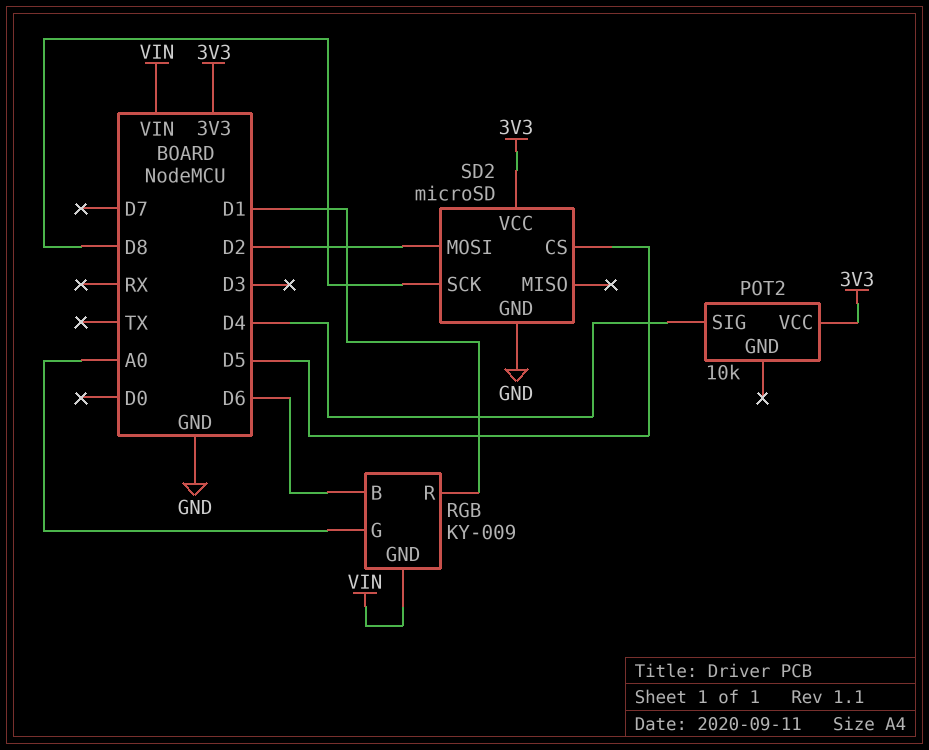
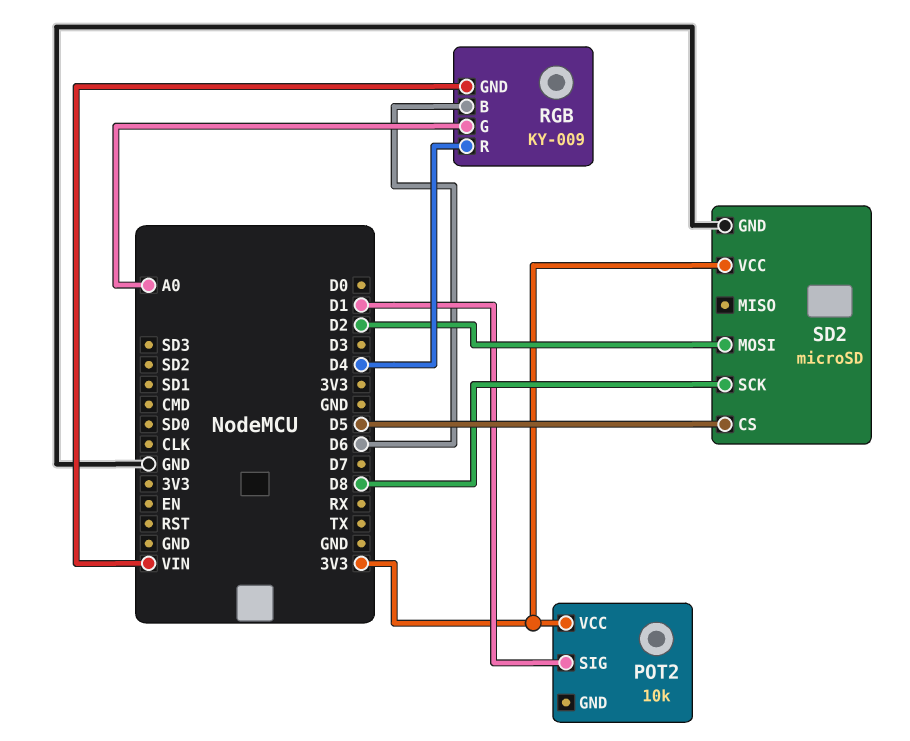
POT2 pin SIG: D4 -> D1
RGB pin R: D1 -> D4

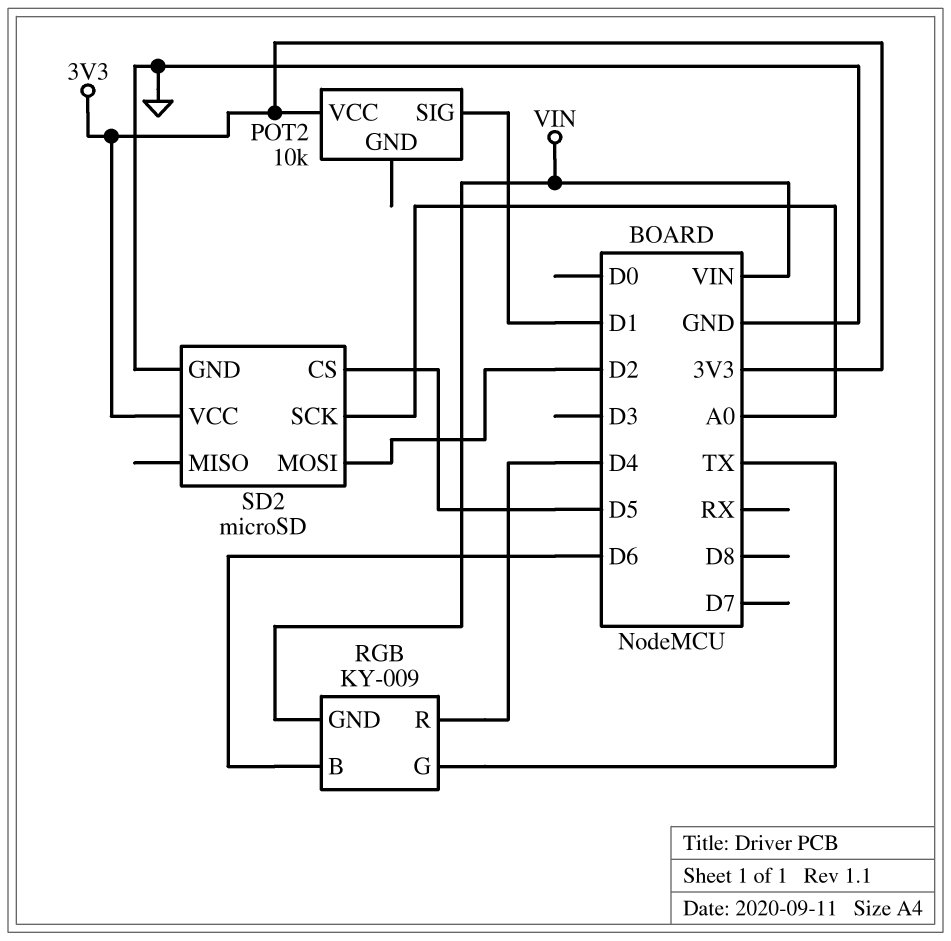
RGB pin G: A0 -> TX
SD2 pin SCK: D8 -> A0

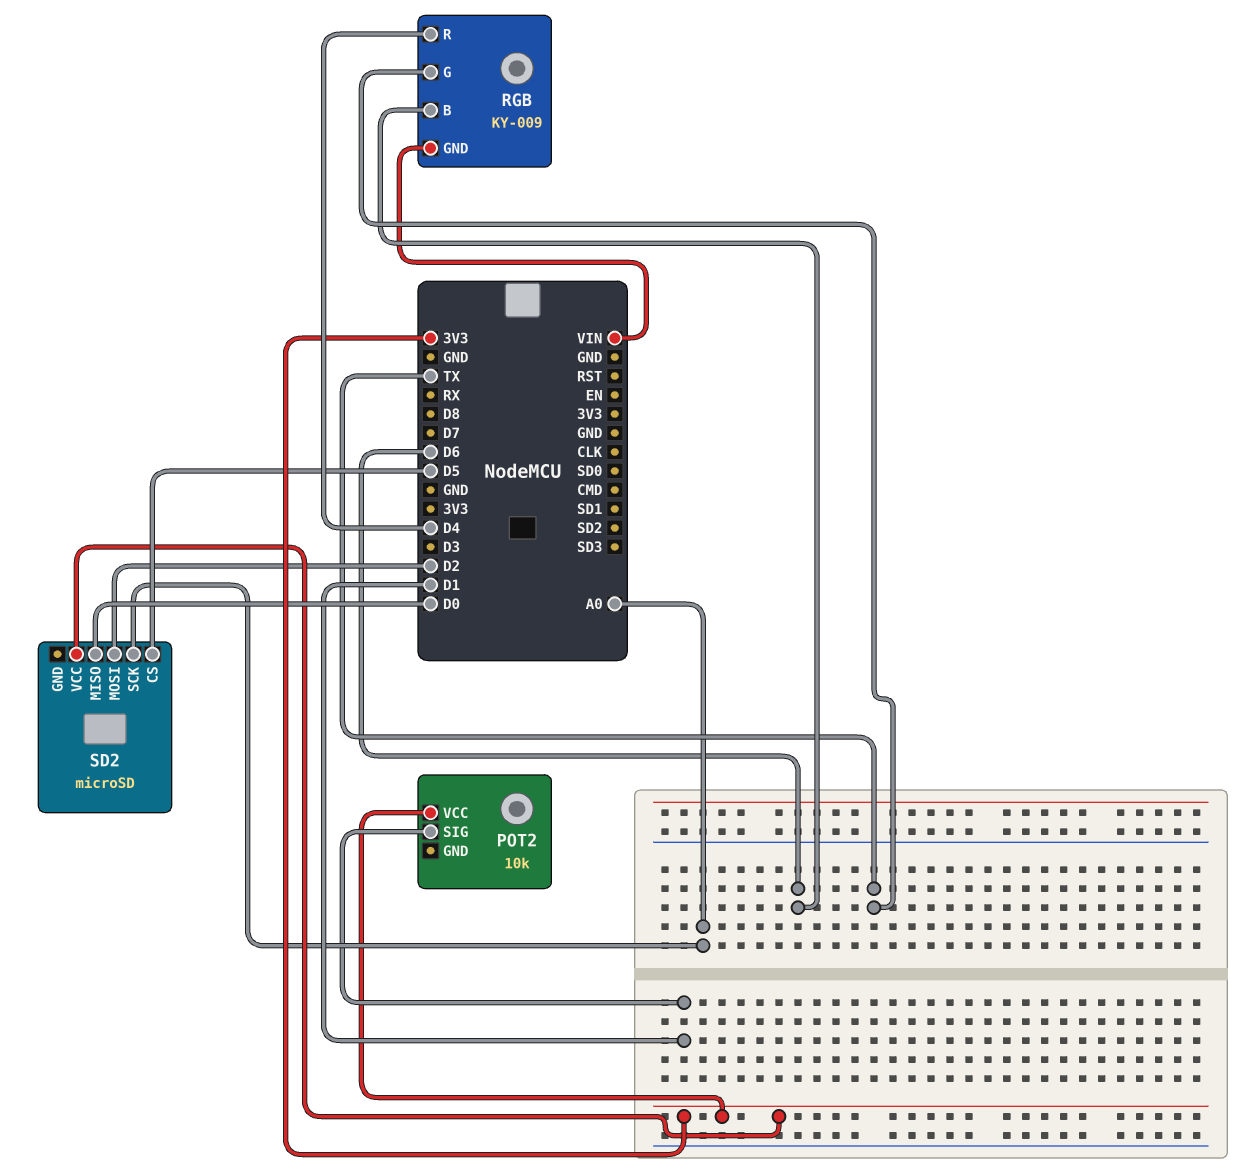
SD2 pin GND: GND -> none
SD2 pin MISO: none -> D0

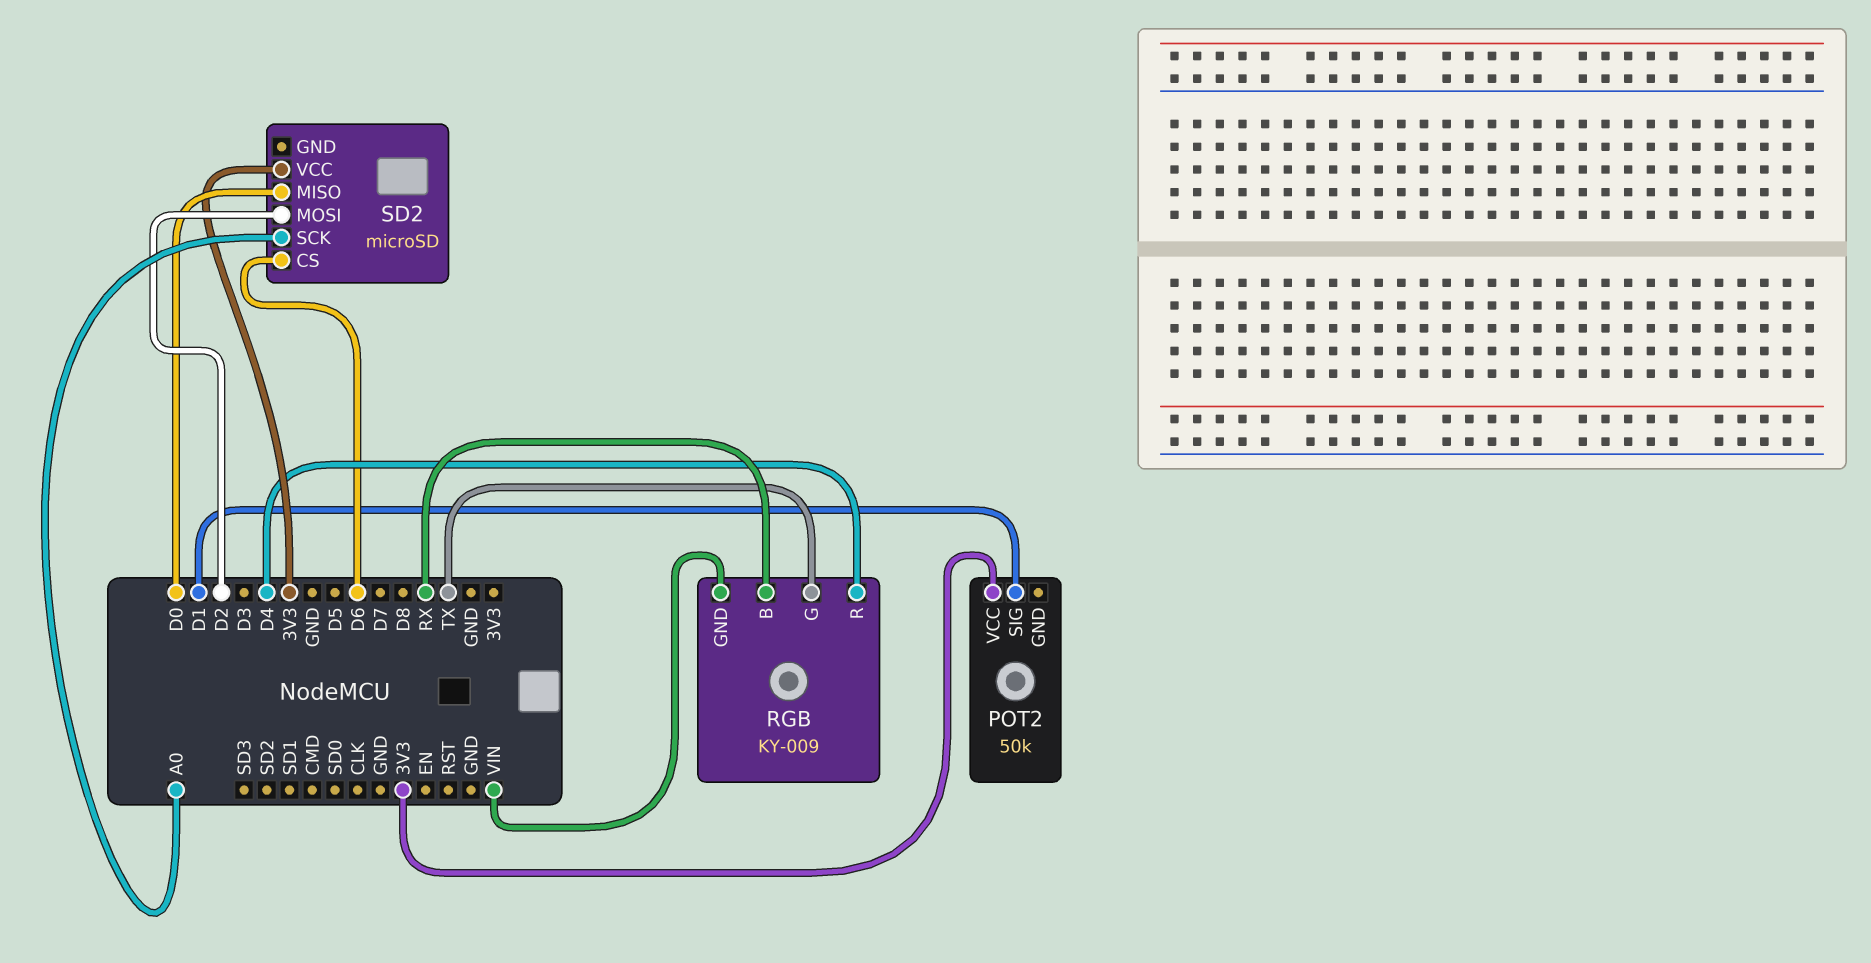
POT2: 10k -> 50k
RGB pin B: D6 -> RX
SD2 pin CS: D5 -> D6

